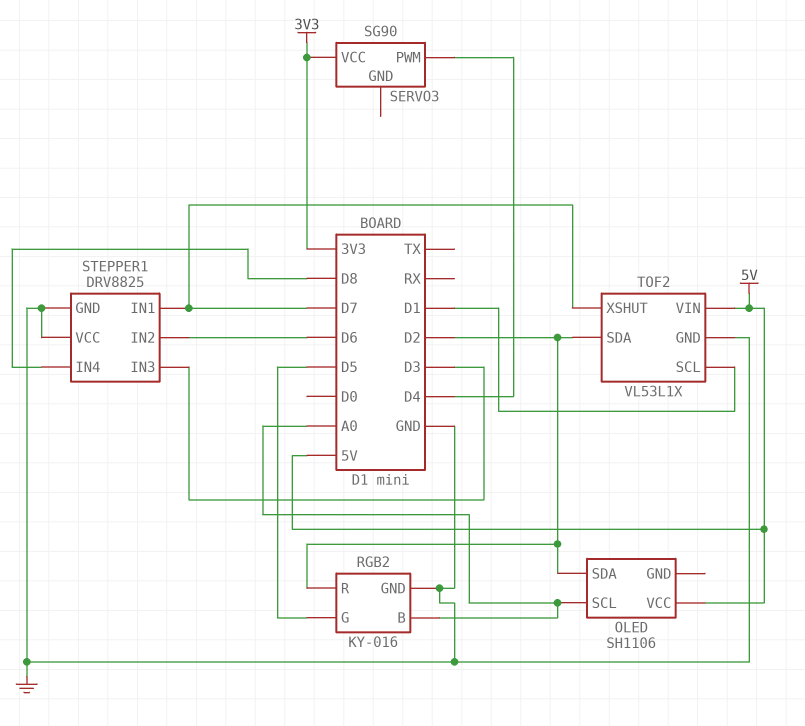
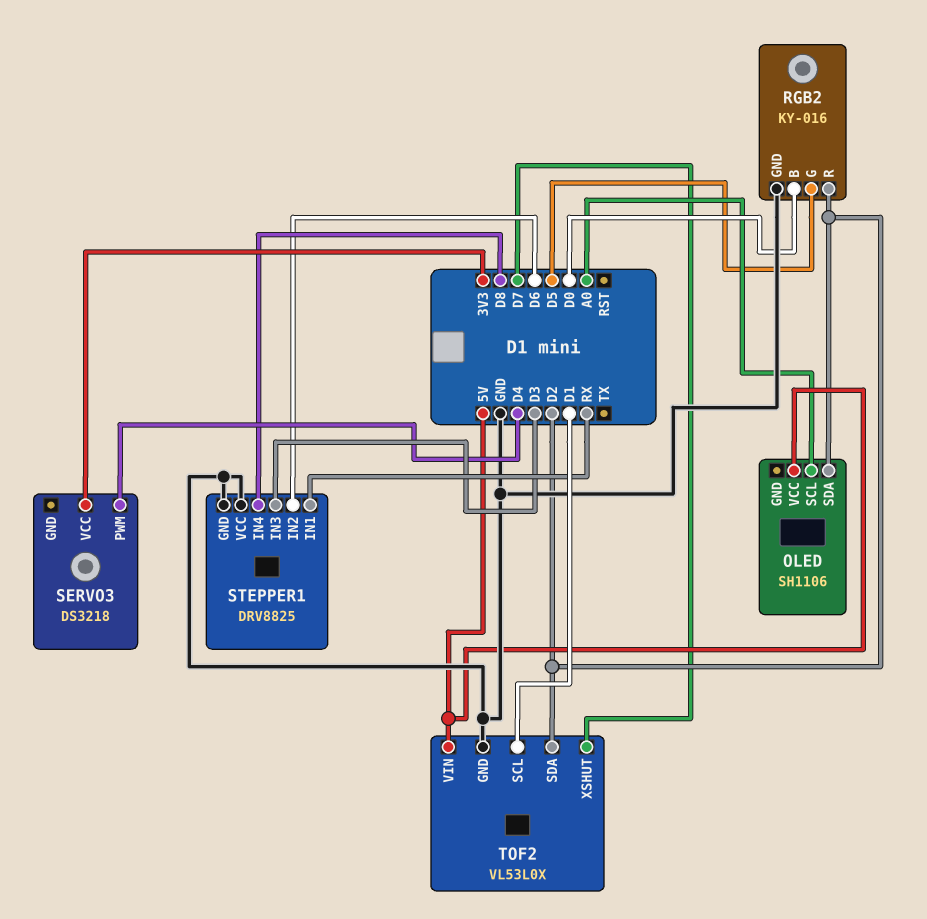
RGB2 pin B: A0 -> D0
SERVO3: SG90 -> DS3218
STEPPER1 pin IN1: D7 -> RX
TOF2: VL53L1X -> VL53L0X

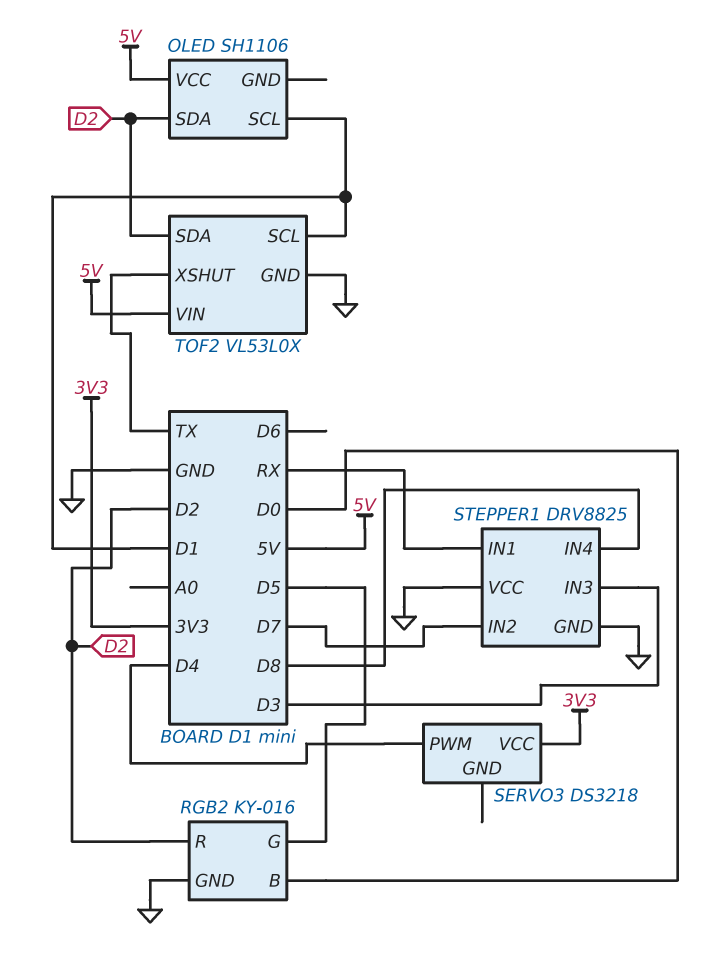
OLED pin SCL: A0 -> D1
STEPPER1 pin IN2: D6 -> D7
TOF2 pin XSHUT: D7 -> TX

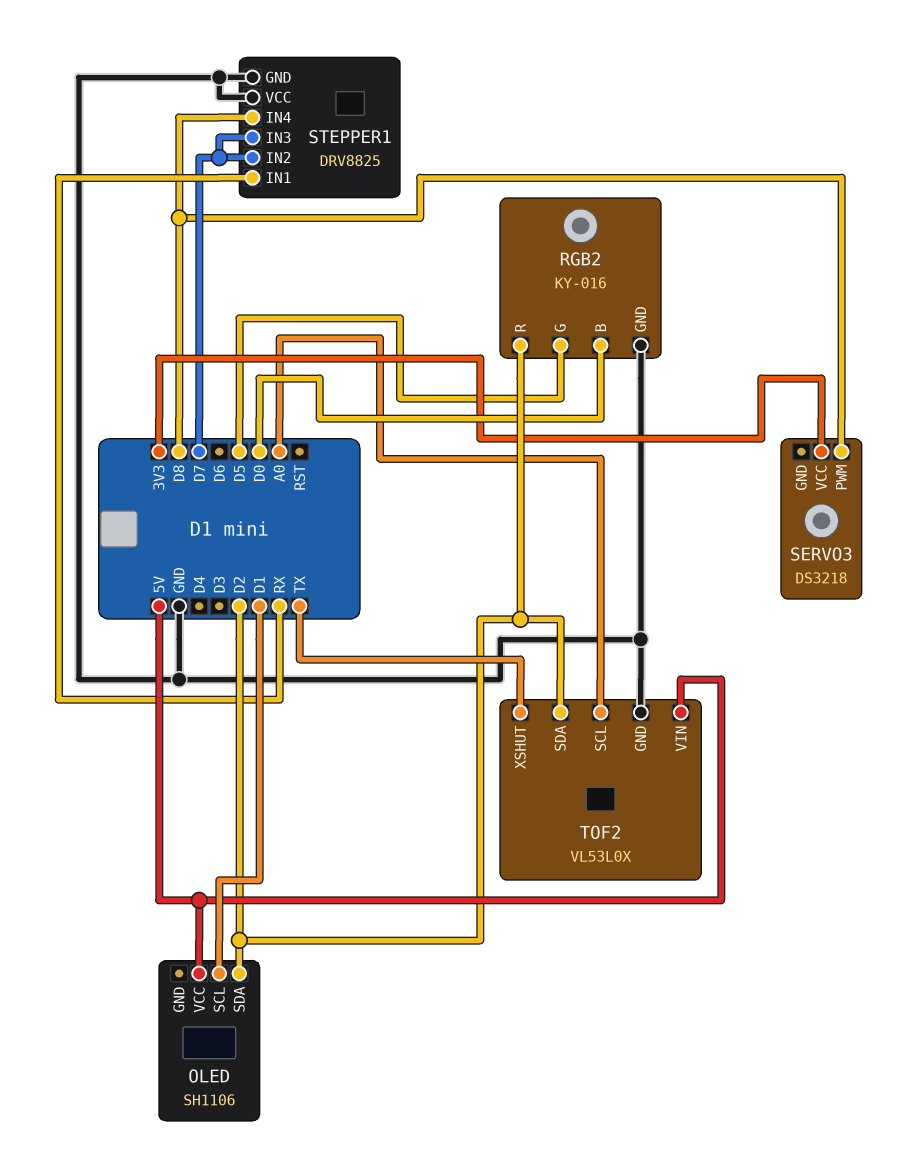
SERVO3 pin PWM: D4 -> D8
STEPPER1 pin IN3: D3 -> D7
TOF2 pin SCL: D1 -> A0

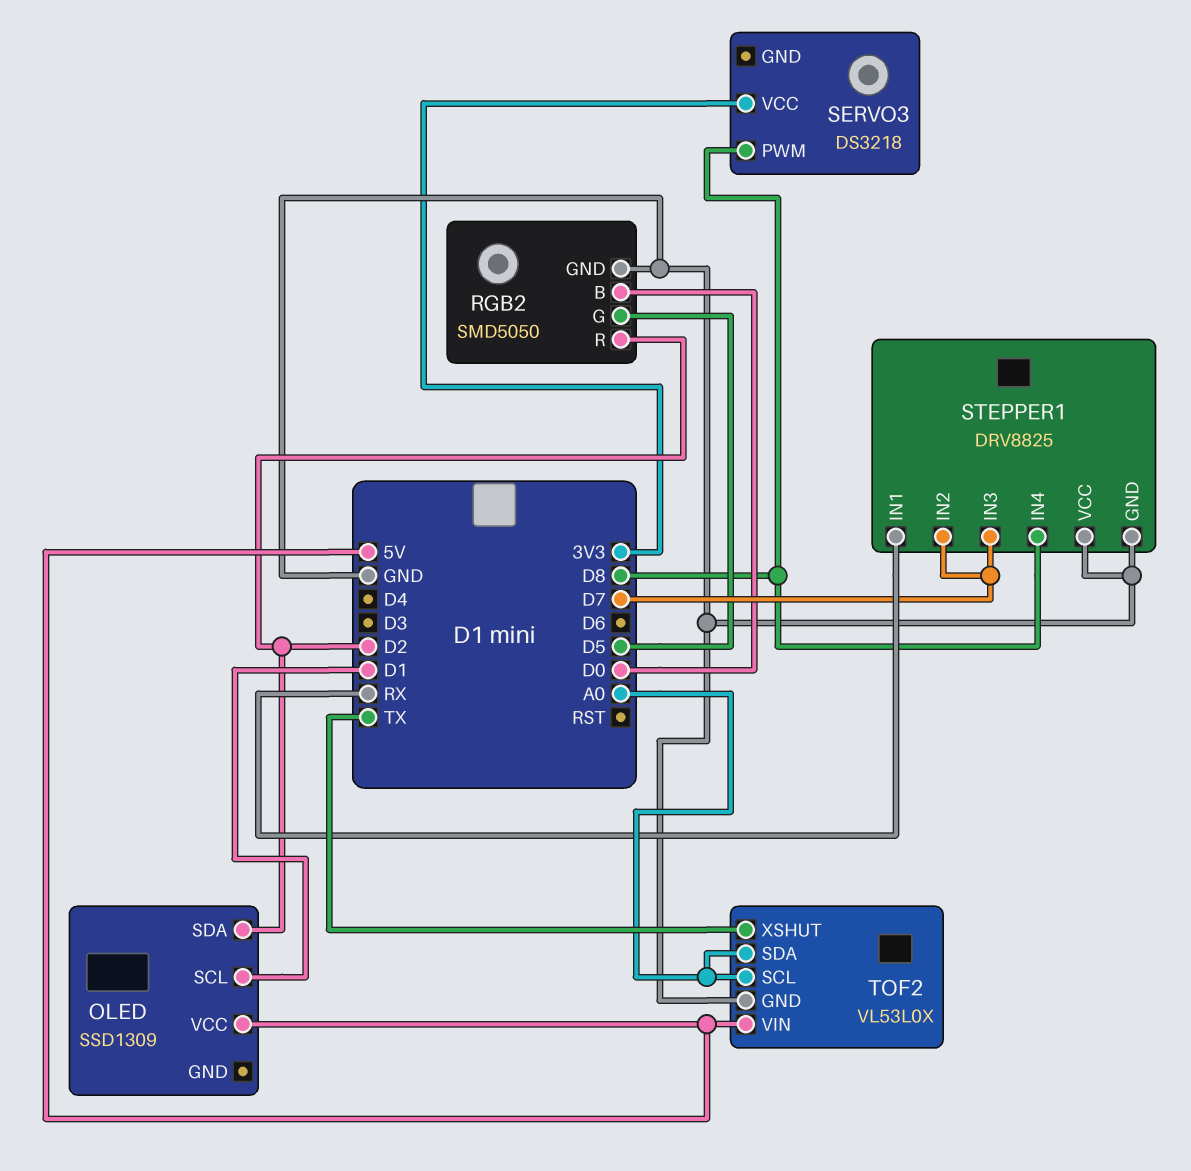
OLED: SH1106 -> SSD1309
RGB2: KY-016 -> SMD5050
TOF2 pin SDA: D2 -> A0

